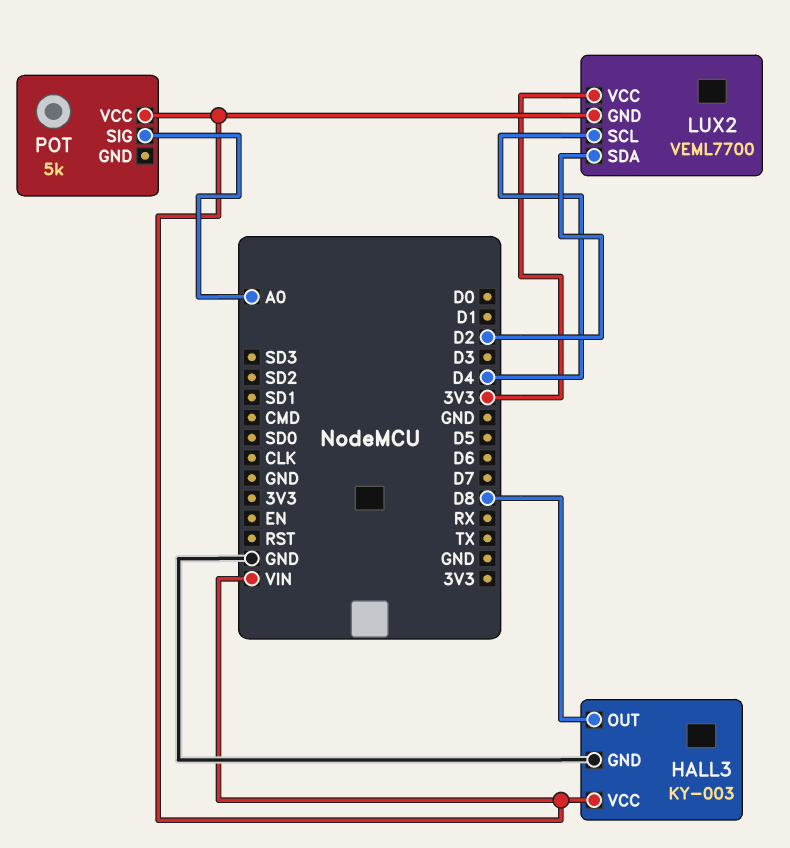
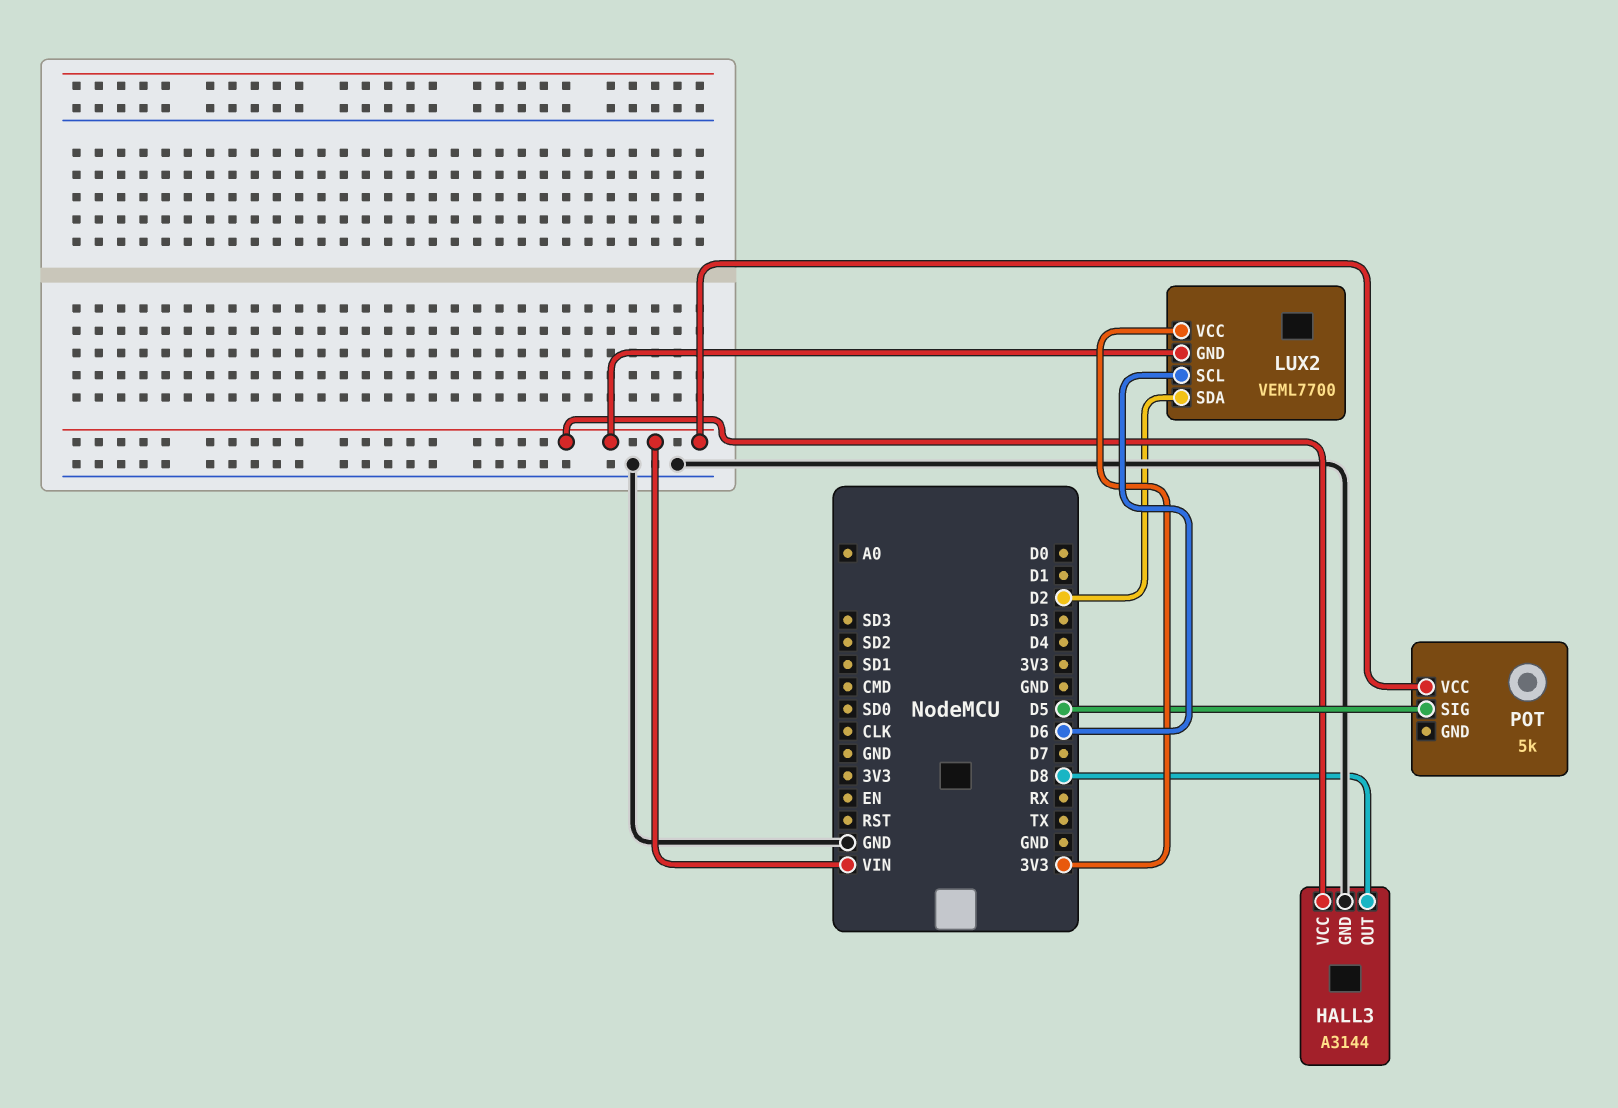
HALL3: KY-003 -> A3144
LUX2 pin SCL: D4 -> D6
POT pin SIG: A0 -> D5

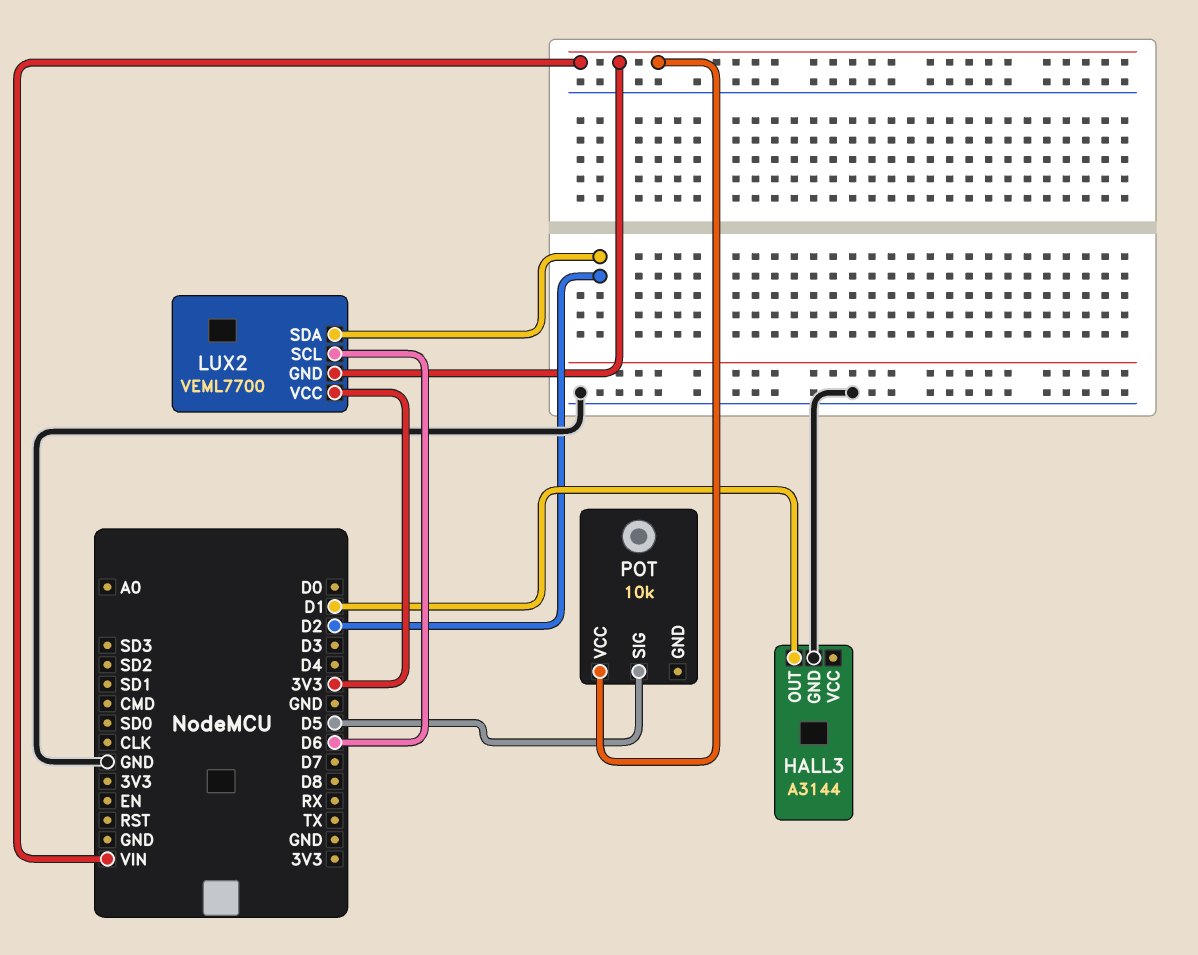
HALL3 pin OUT: D8 -> D1
HALL3 pin VCC: VIN -> none
POT: 5k -> 10k

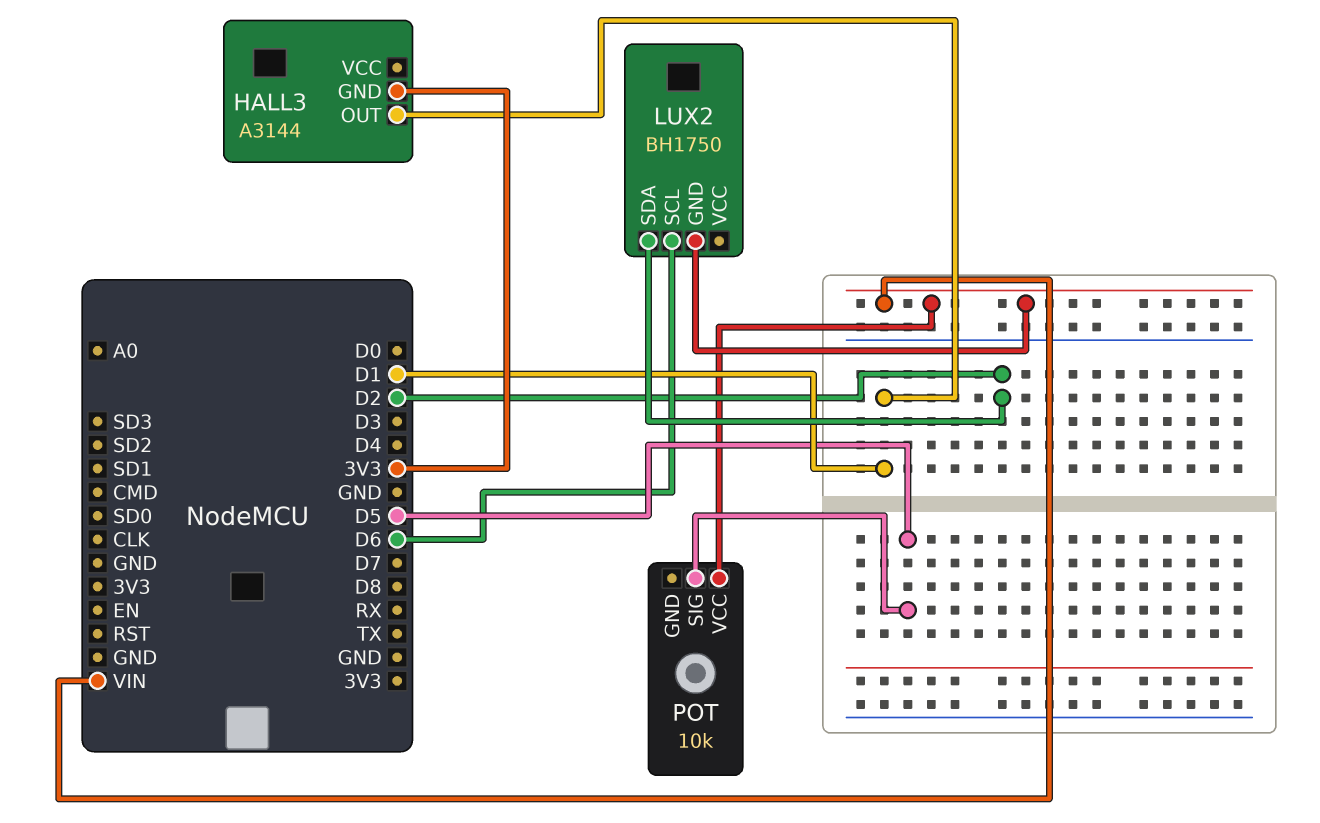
HALL3 pin GND: GND -> 3V3
LUX2: VEML7700 -> BH1750
LUX2 pin VCC: 3V3 -> none

